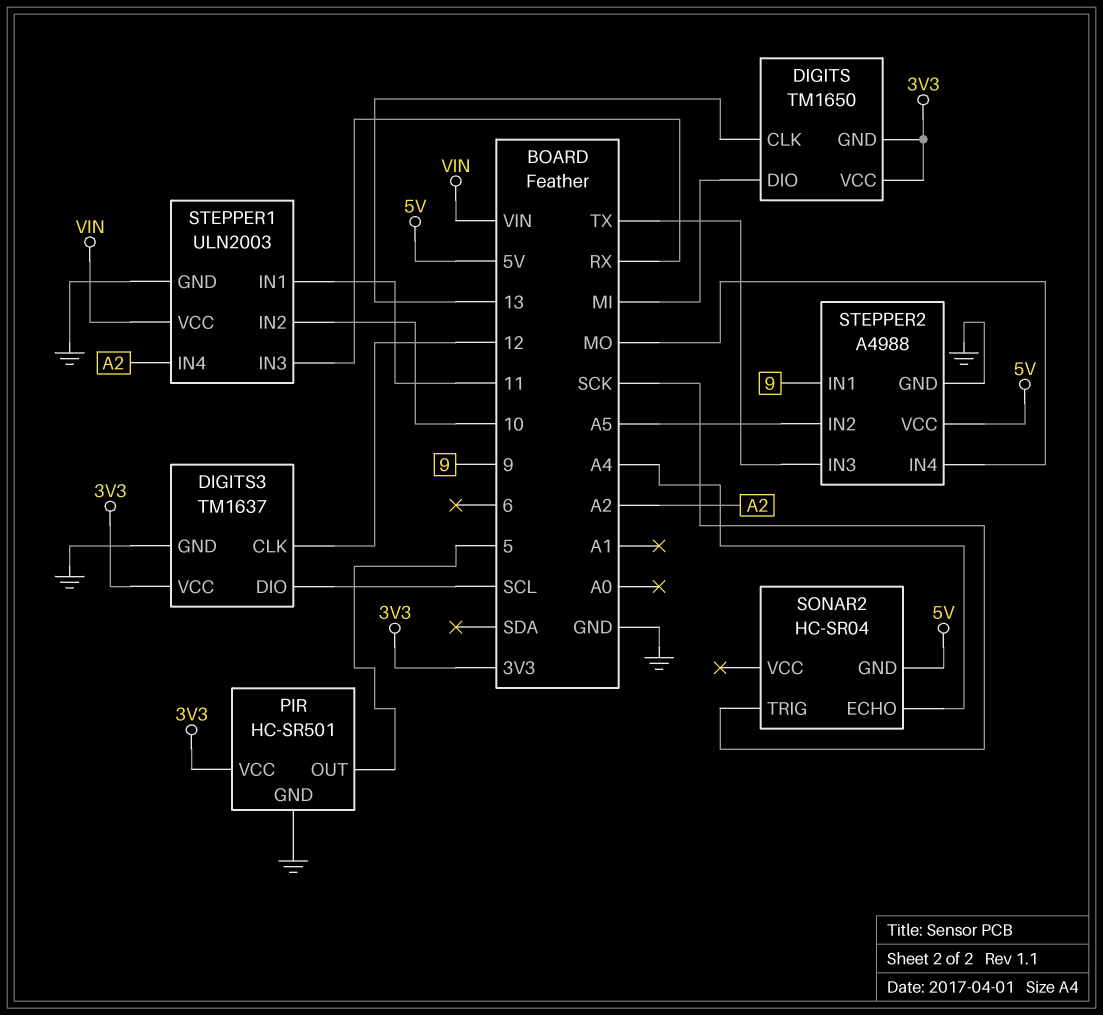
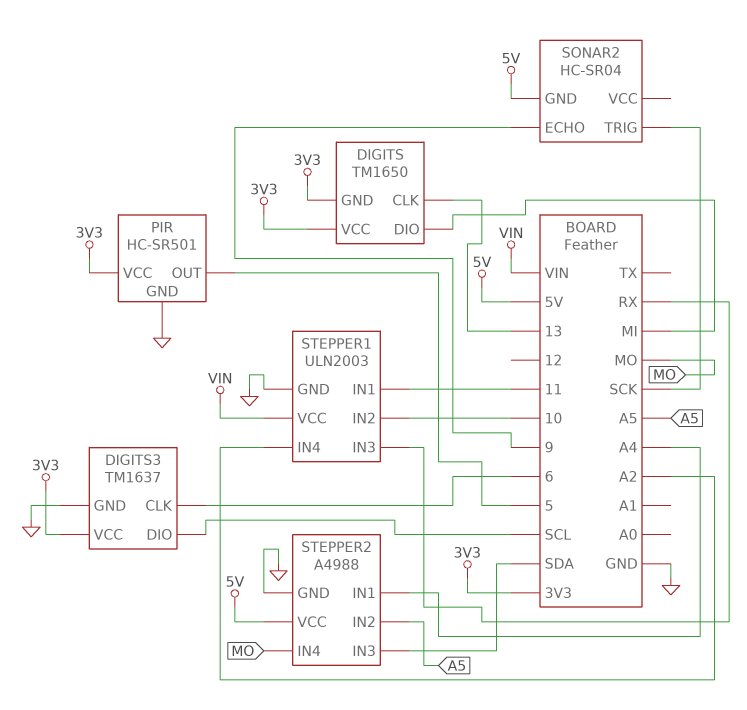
DIGITS3 pin CLK: 12 -> 6
SONAR2 pin ECHO: A4 -> 9
STEPPER2 pin IN1: 9 -> A4
STEPPER2 pin IN3: TX -> SDA

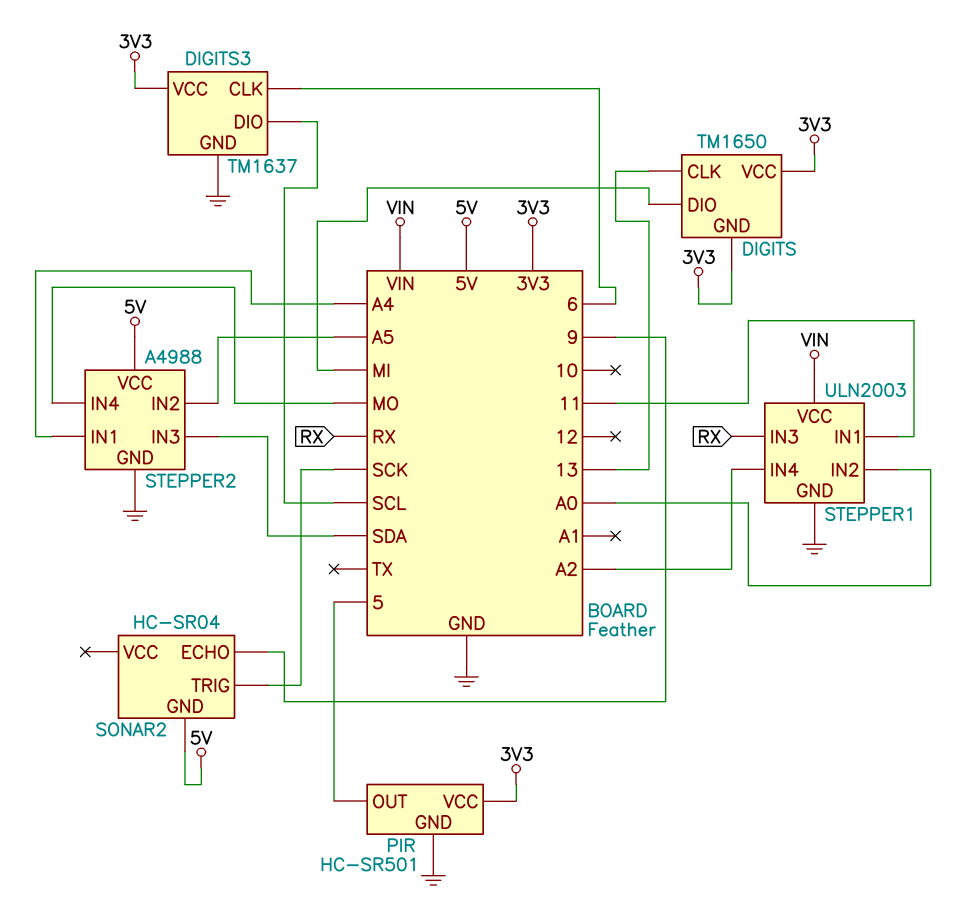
STEPPER1 pin IN2: 10 -> A0

